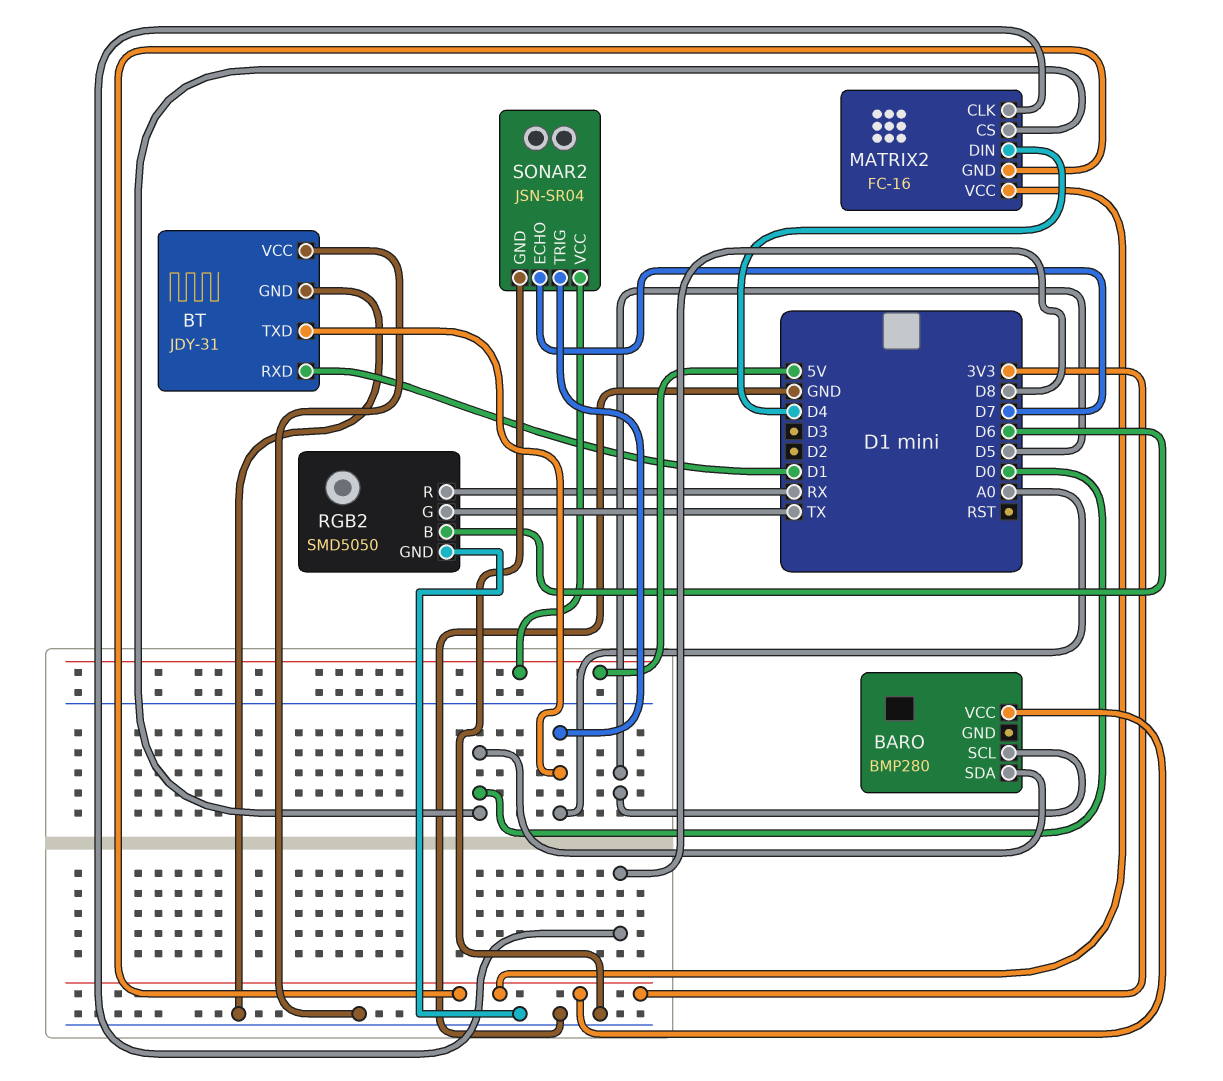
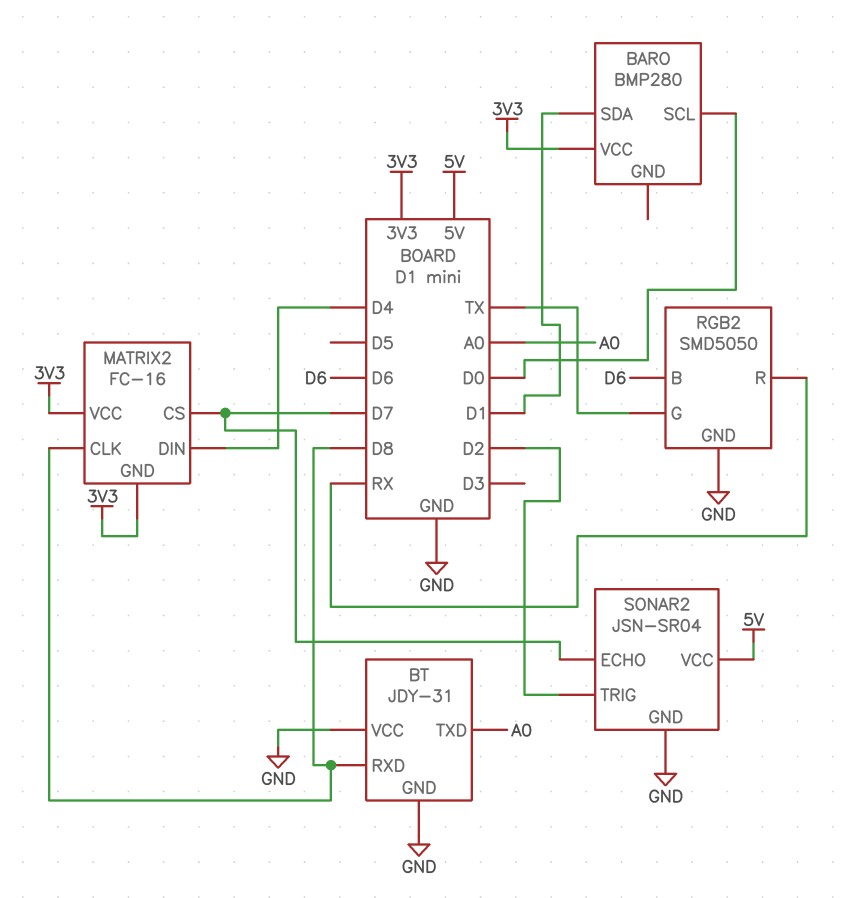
BARO pin SCL: D5 -> D0
BARO pin SDA: D0 -> D1
BT pin RXD: D1 -> D8
MATRIX2 pin CS: D0 -> D7
SONAR2 pin TRIG: A0 -> D2

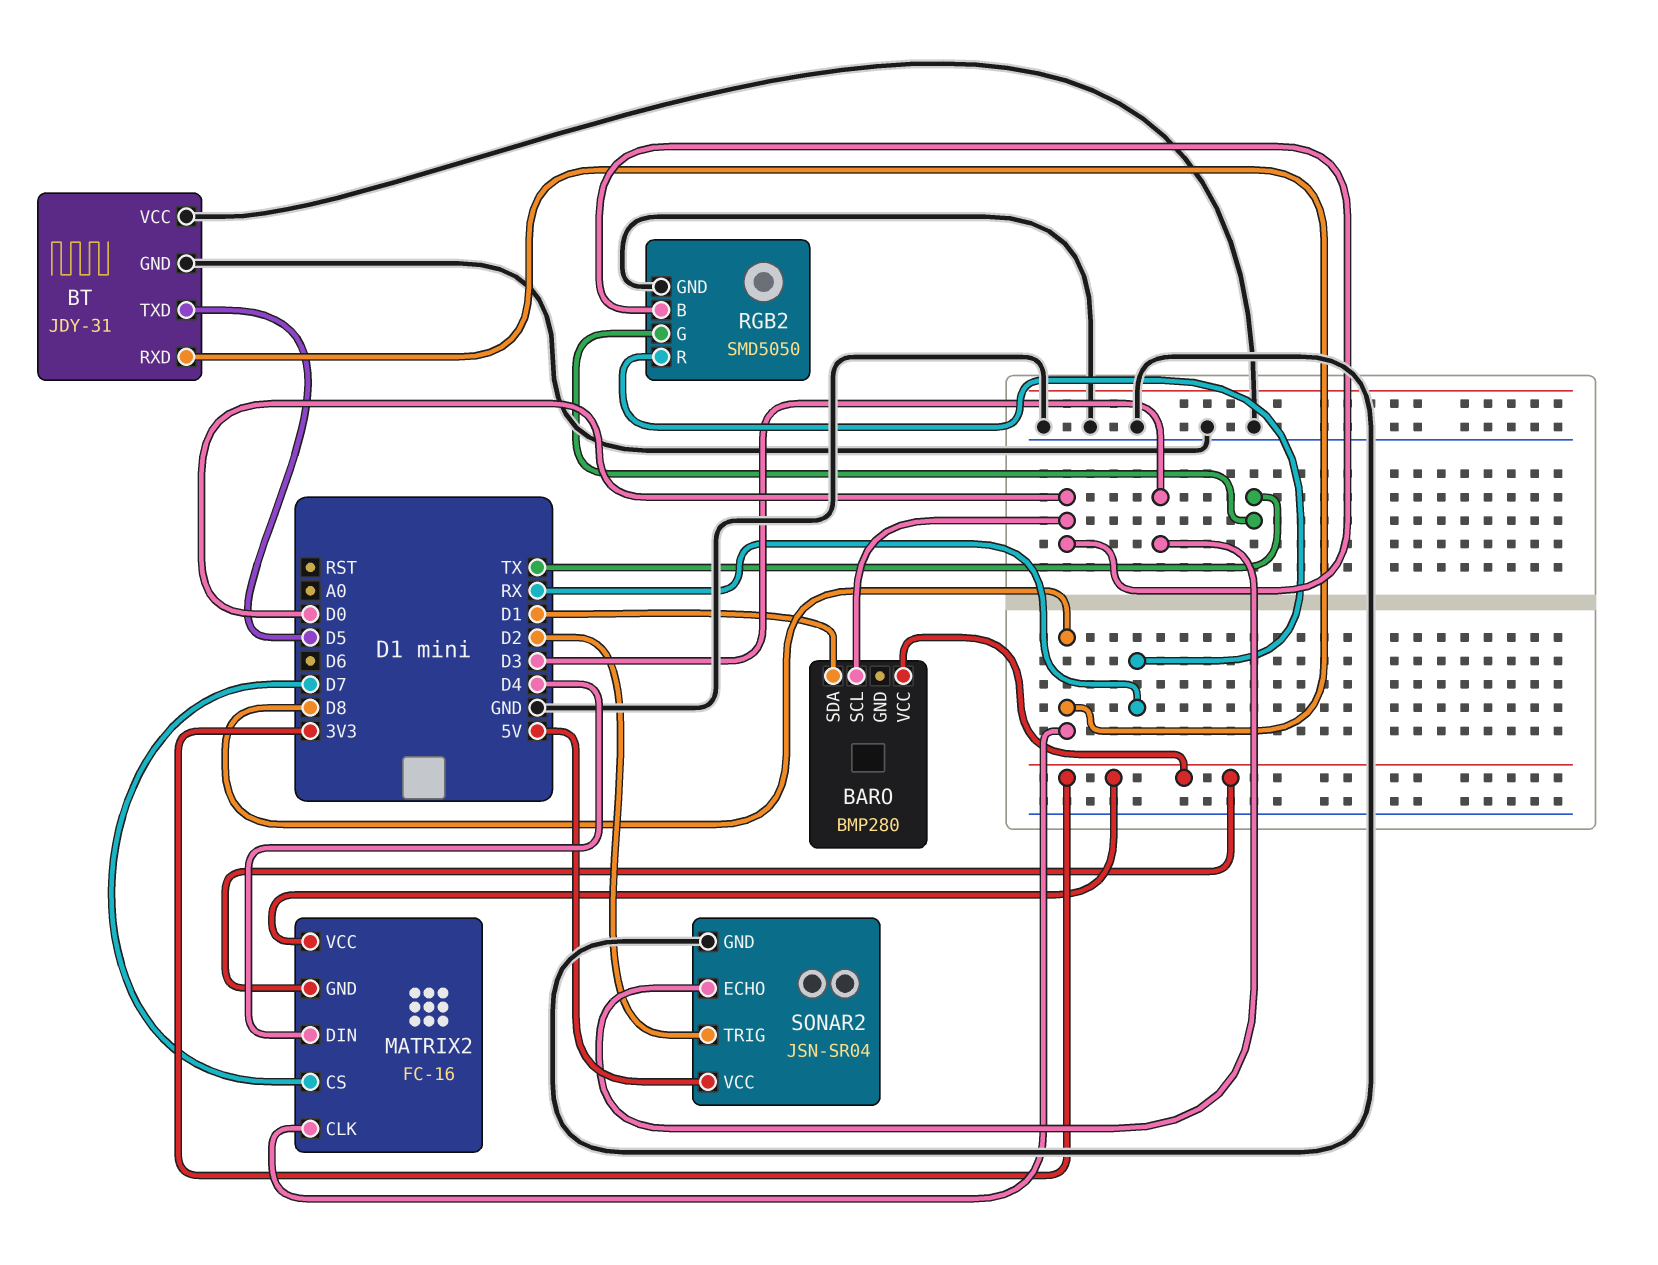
BT pin TXD: A0 -> D5
RGB2 pin B: D6 -> D0
SONAR2 pin ECHO: D7 -> D3

